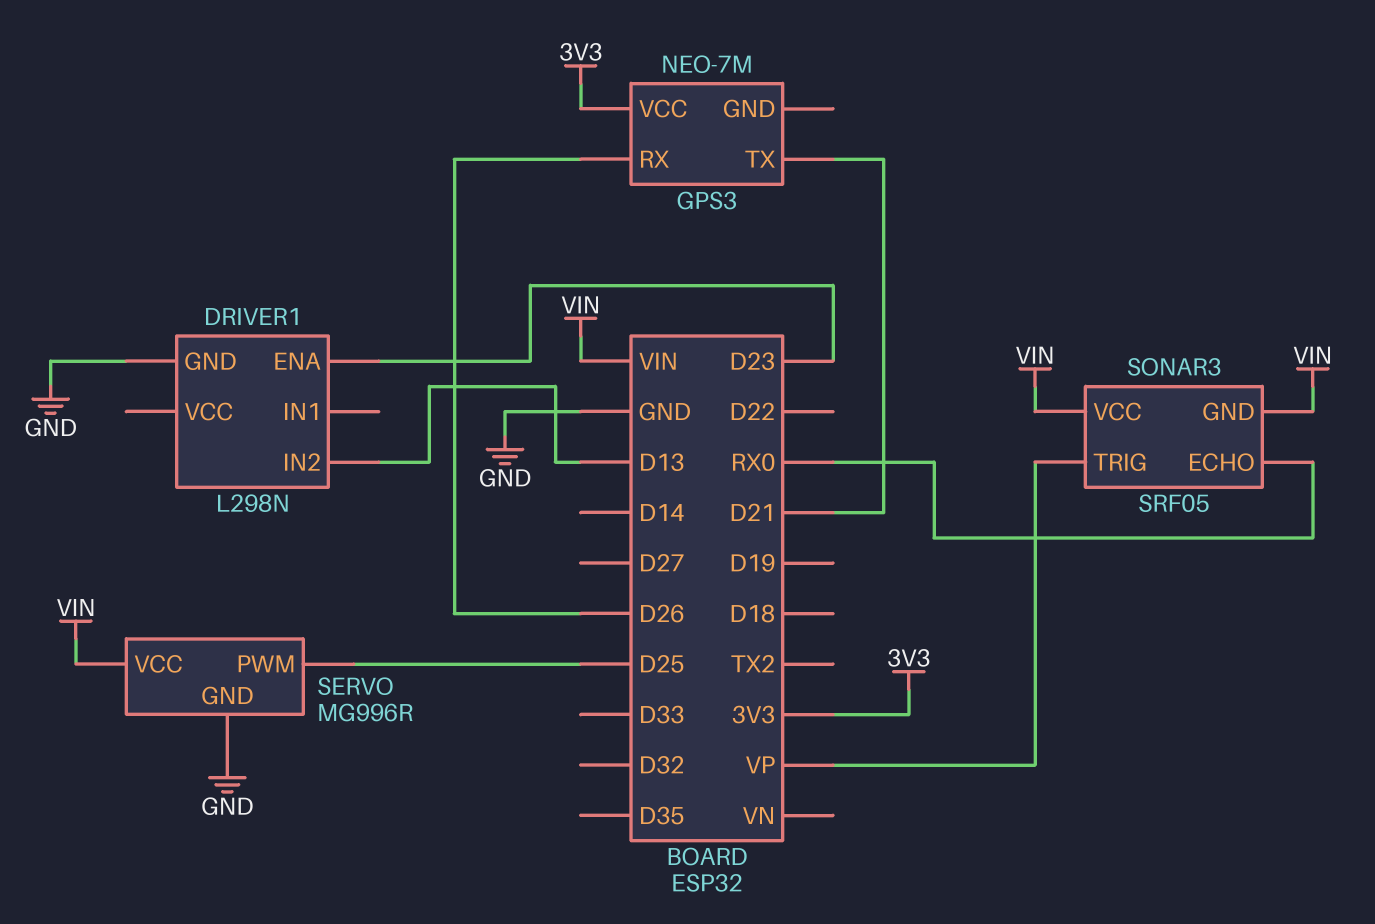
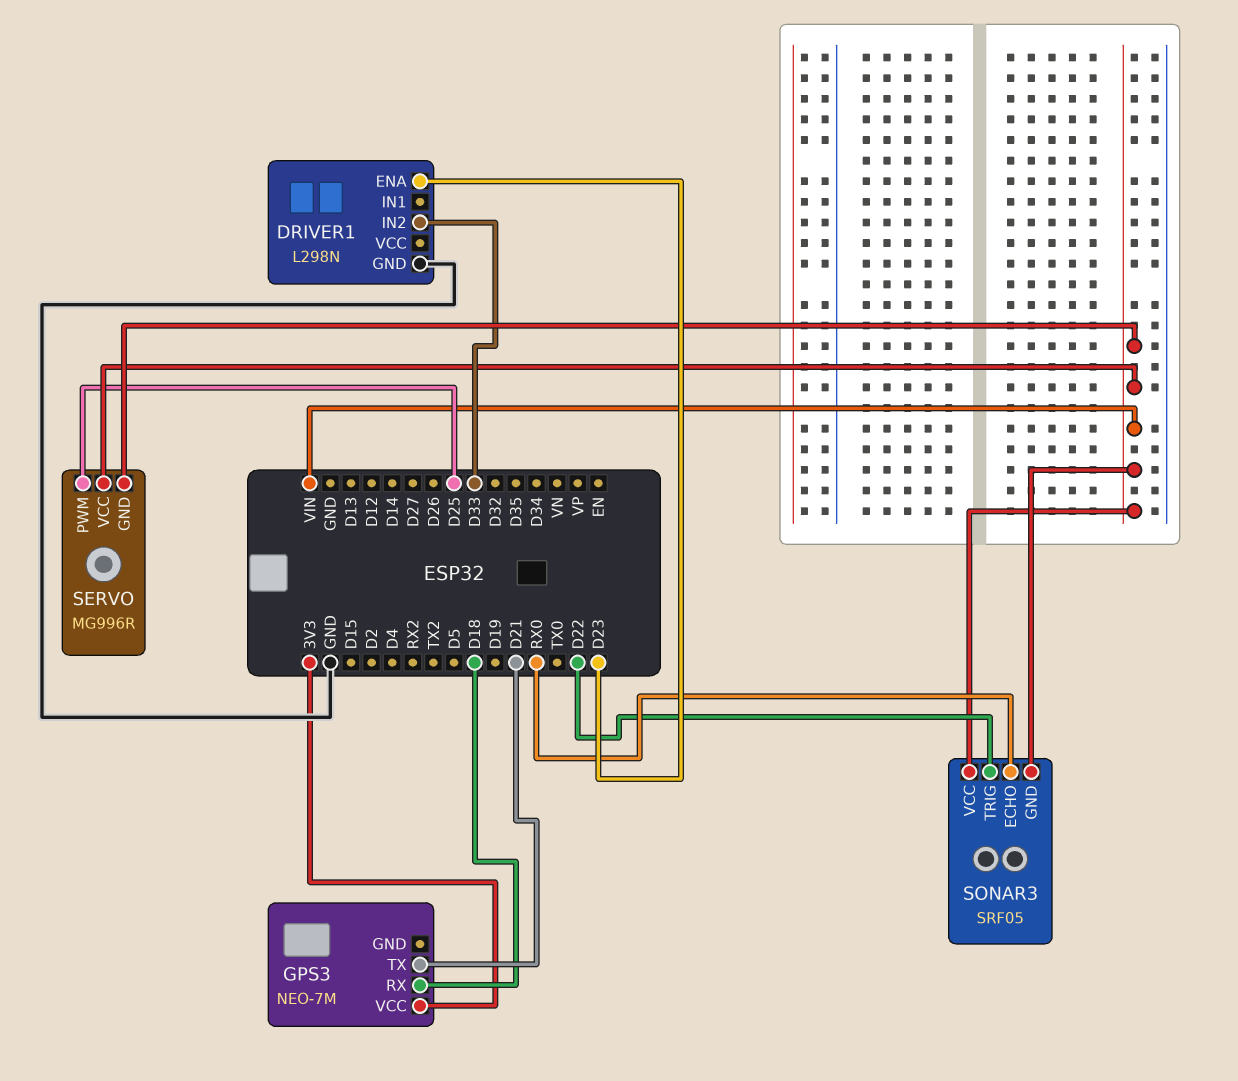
DRIVER1 pin IN2: D13 -> D33
GPS3 pin RX: D26 -> D18
SERVO pin GND: GND -> VIN
SONAR3 pin TRIG: VP -> D22

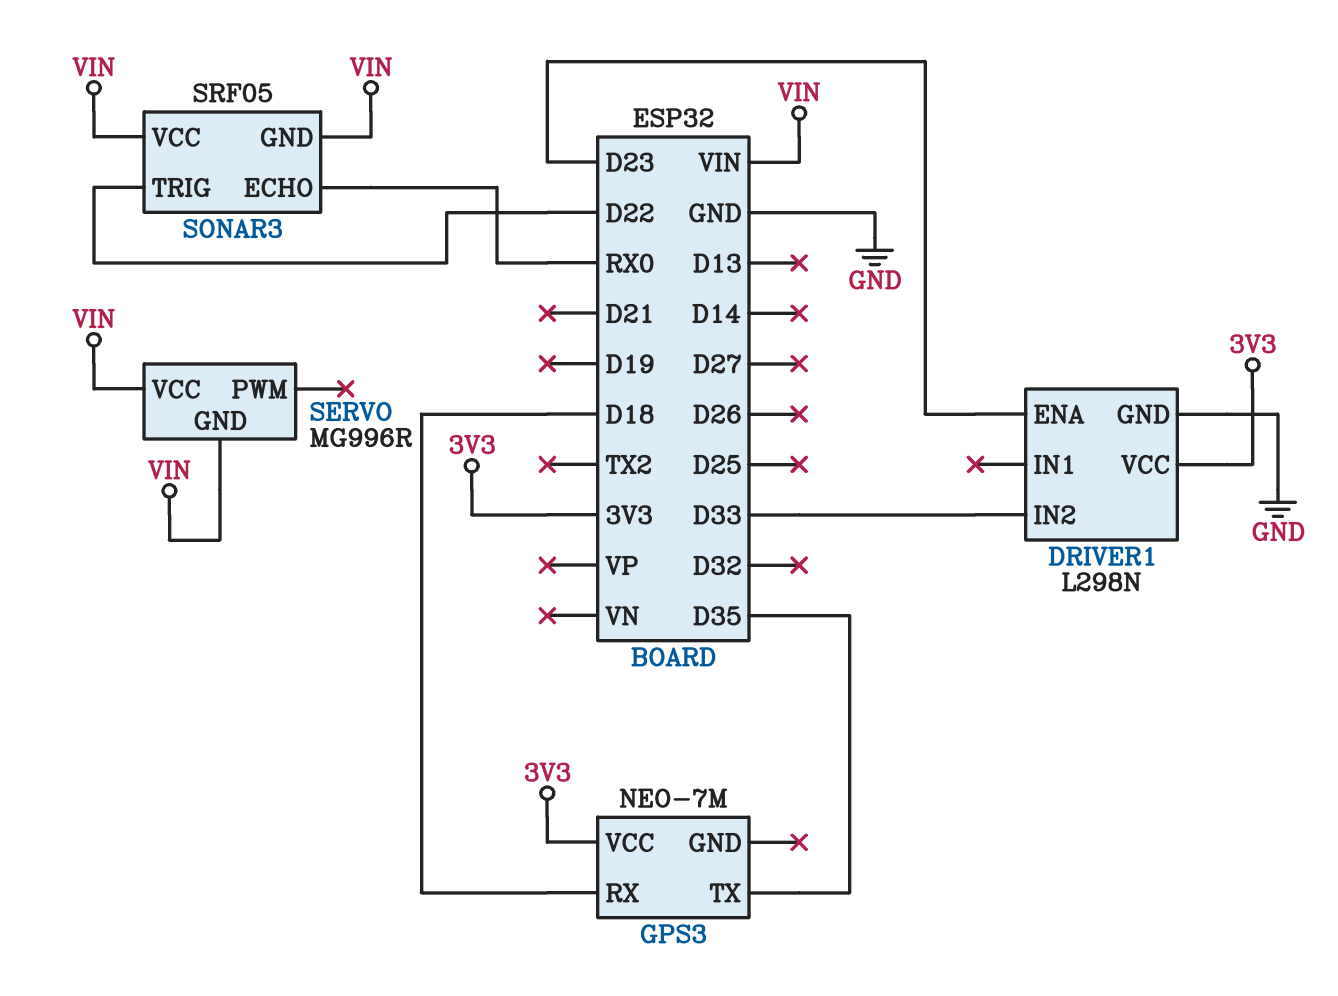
DRIVER1 pin VCC: none -> 3V3
GPS3 pin TX: D21 -> D35
SERVO pin PWM: D25 -> none

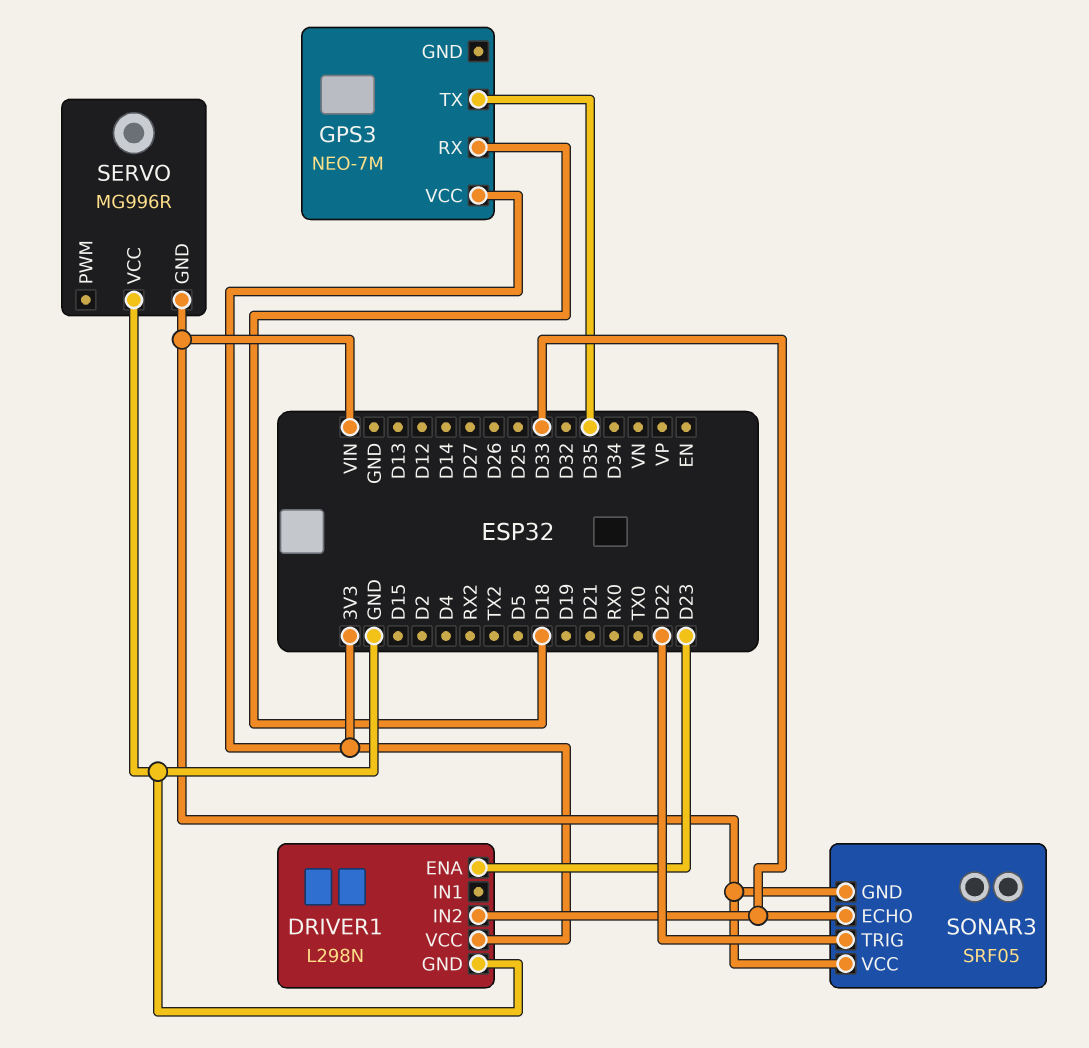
SERVO pin VCC: VIN -> GND
SONAR3 pin ECHO: RX0 -> D33

